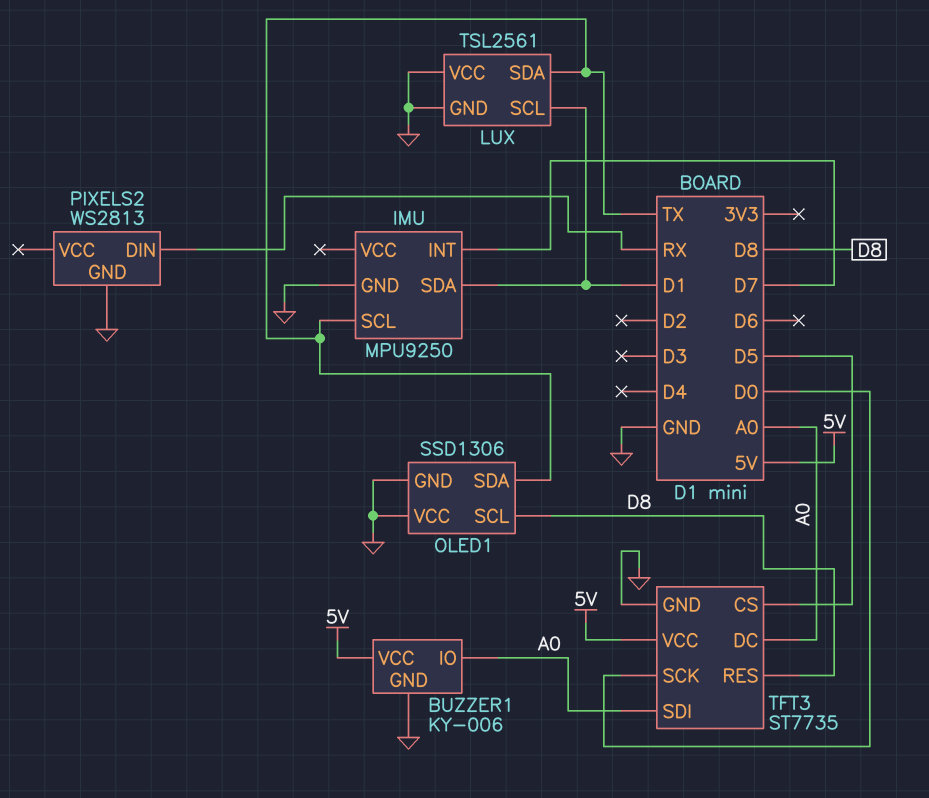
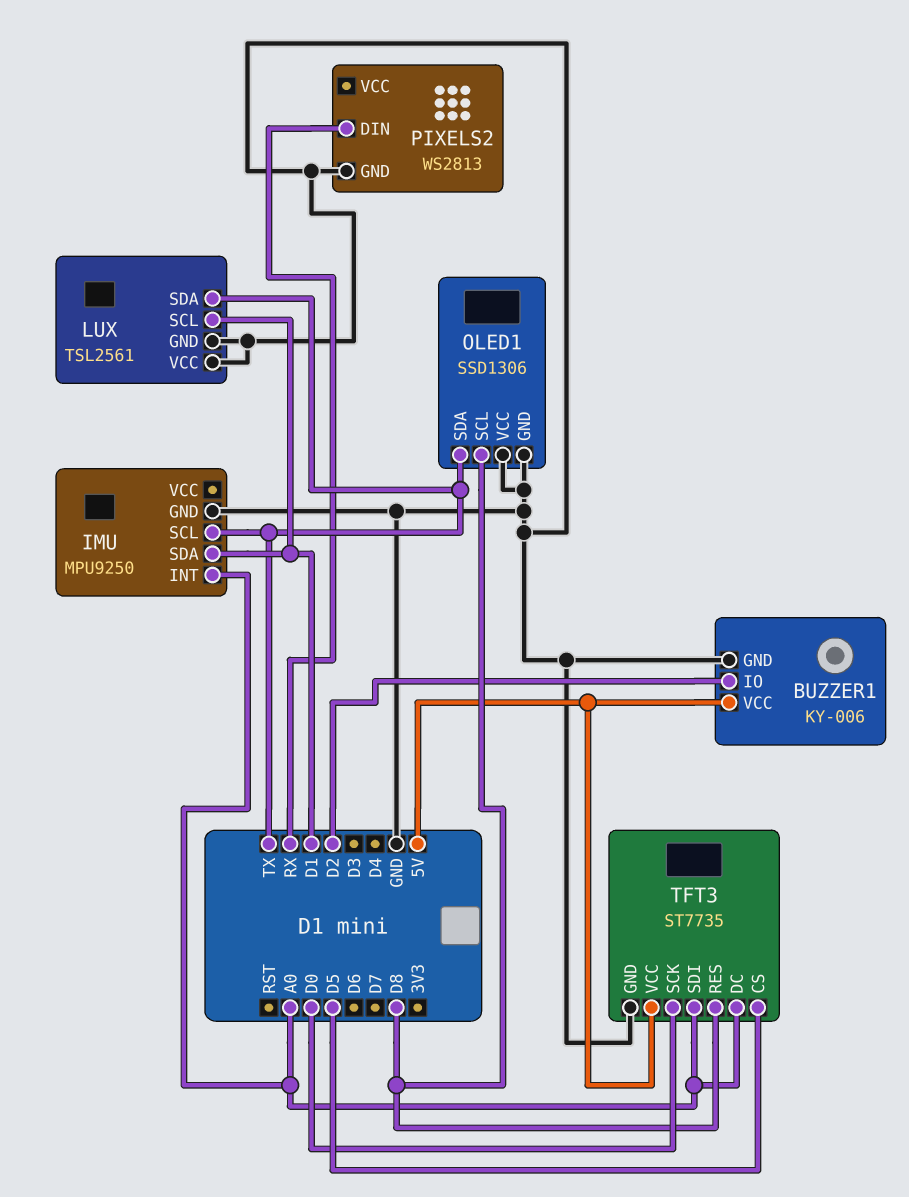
BUZZER1 pin IO: A0 -> D2
IMU pin INT: D7 -> A0

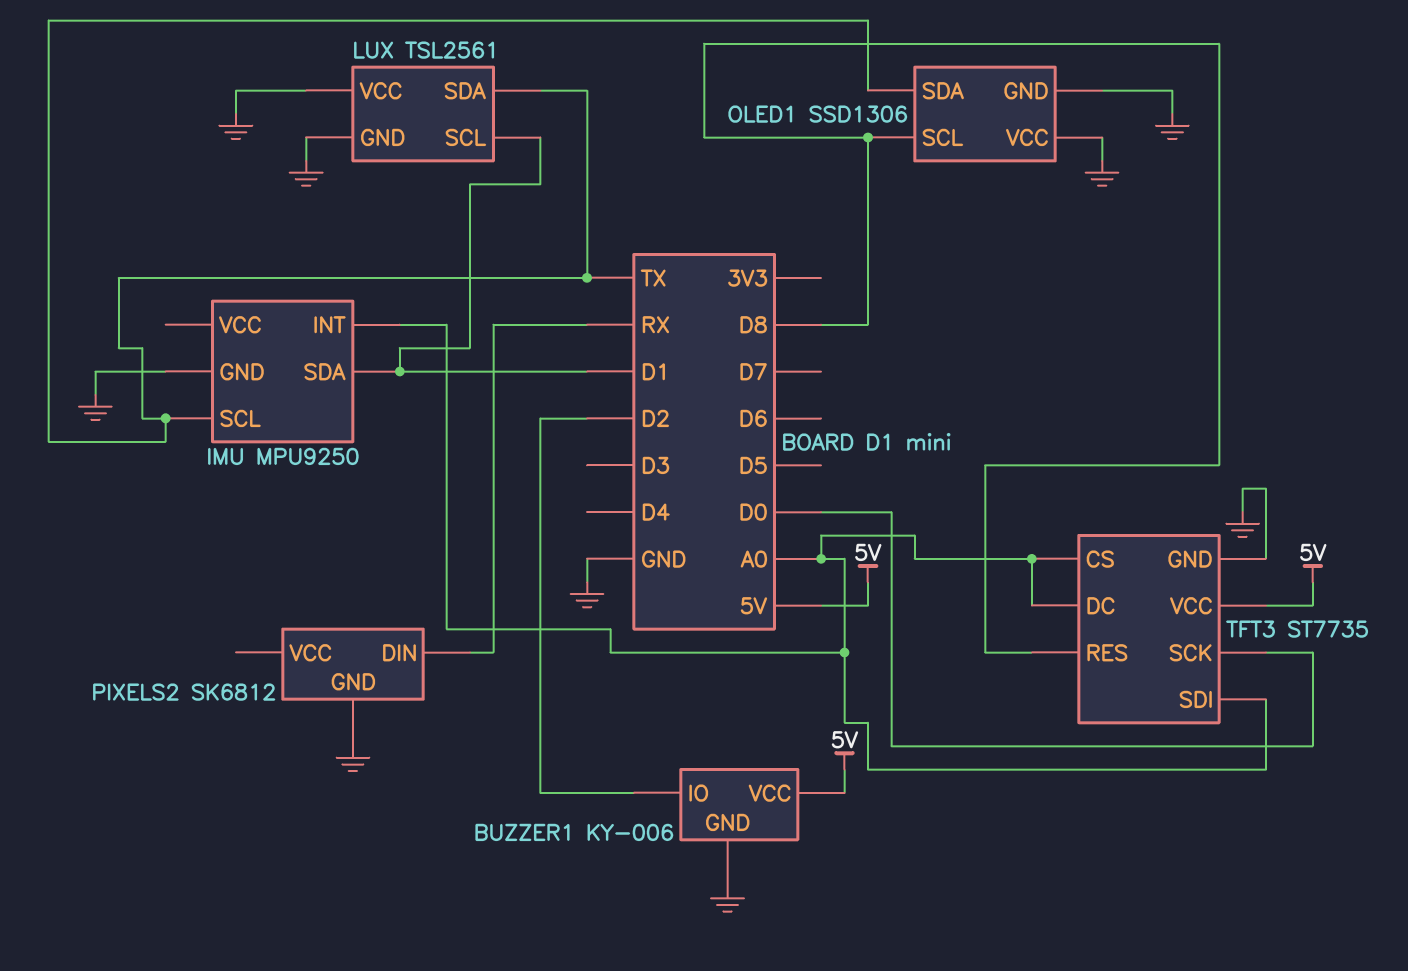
PIXELS2: WS2813 -> SK6812
TFT3 pin CS: D5 -> A0

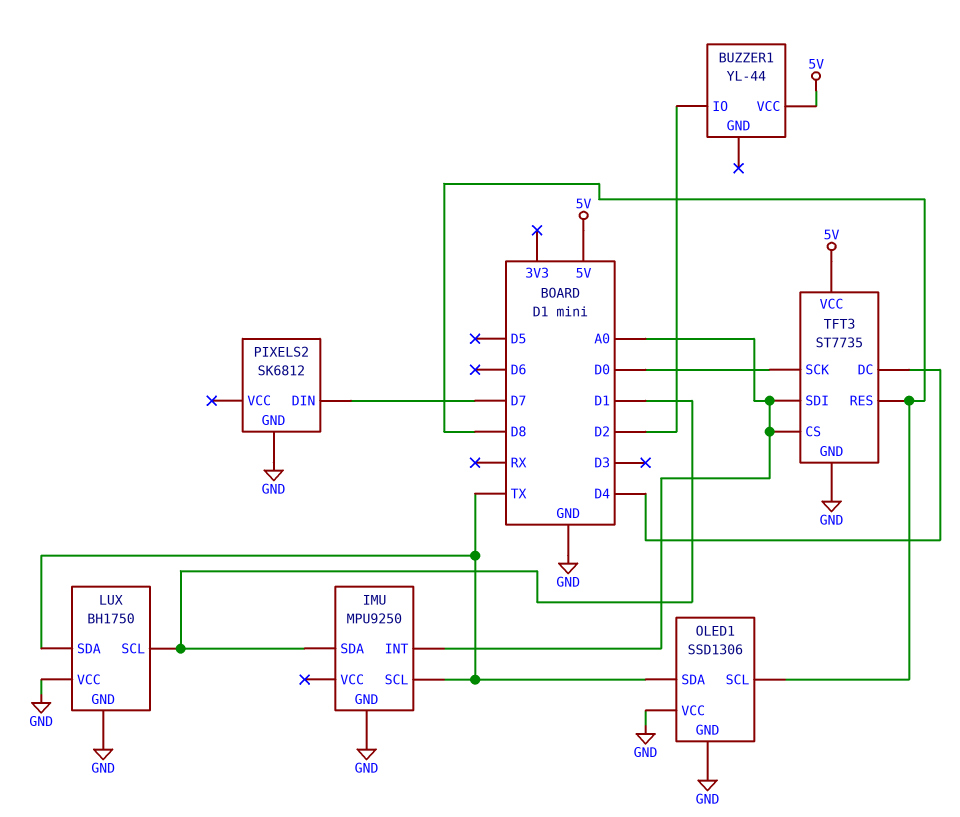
BUZZER1: KY-006 -> YL-44
BUZZER1 pin GND: GND -> none
LUX: TSL2561 -> BH1750
PIXELS2 pin DIN: RX -> D7
TFT3 pin DC: A0 -> D4

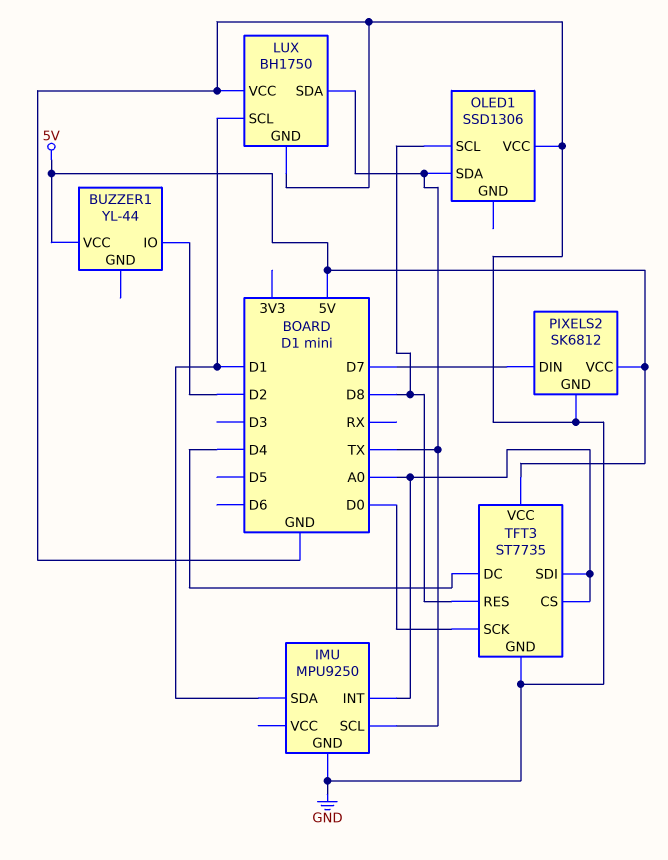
OLED1 pin GND: GND -> none
PIXELS2 pin VCC: none -> 5V

